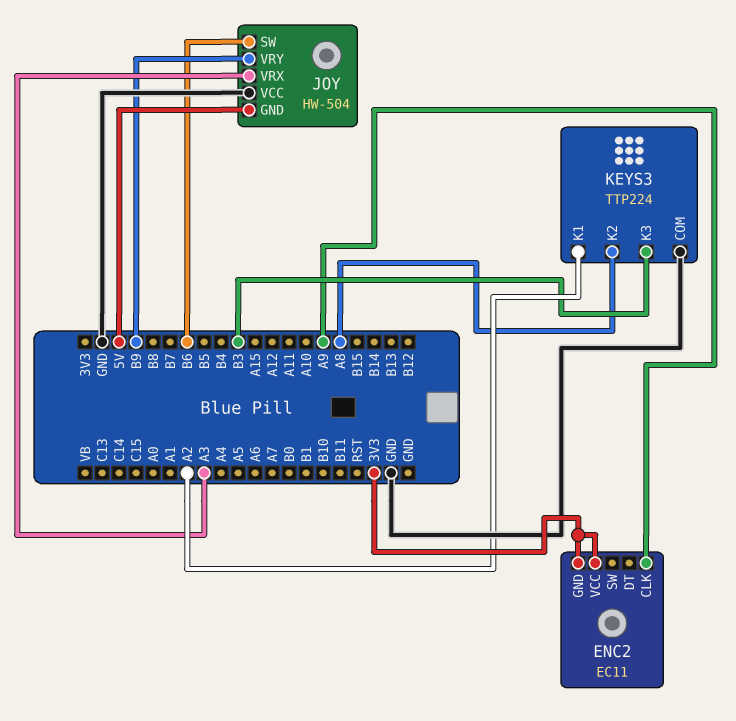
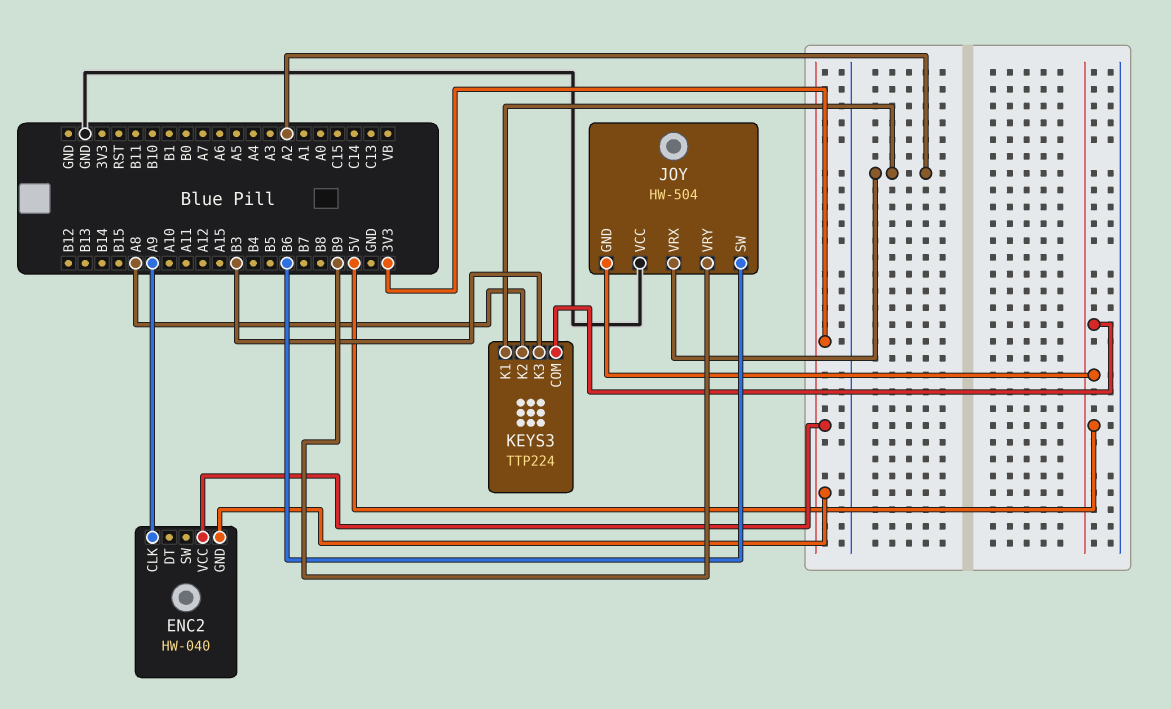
ENC2: EC11 -> HW-040
JOY pin VRX: A3 -> A2
KEYS3 pin COM: GND -> 5V

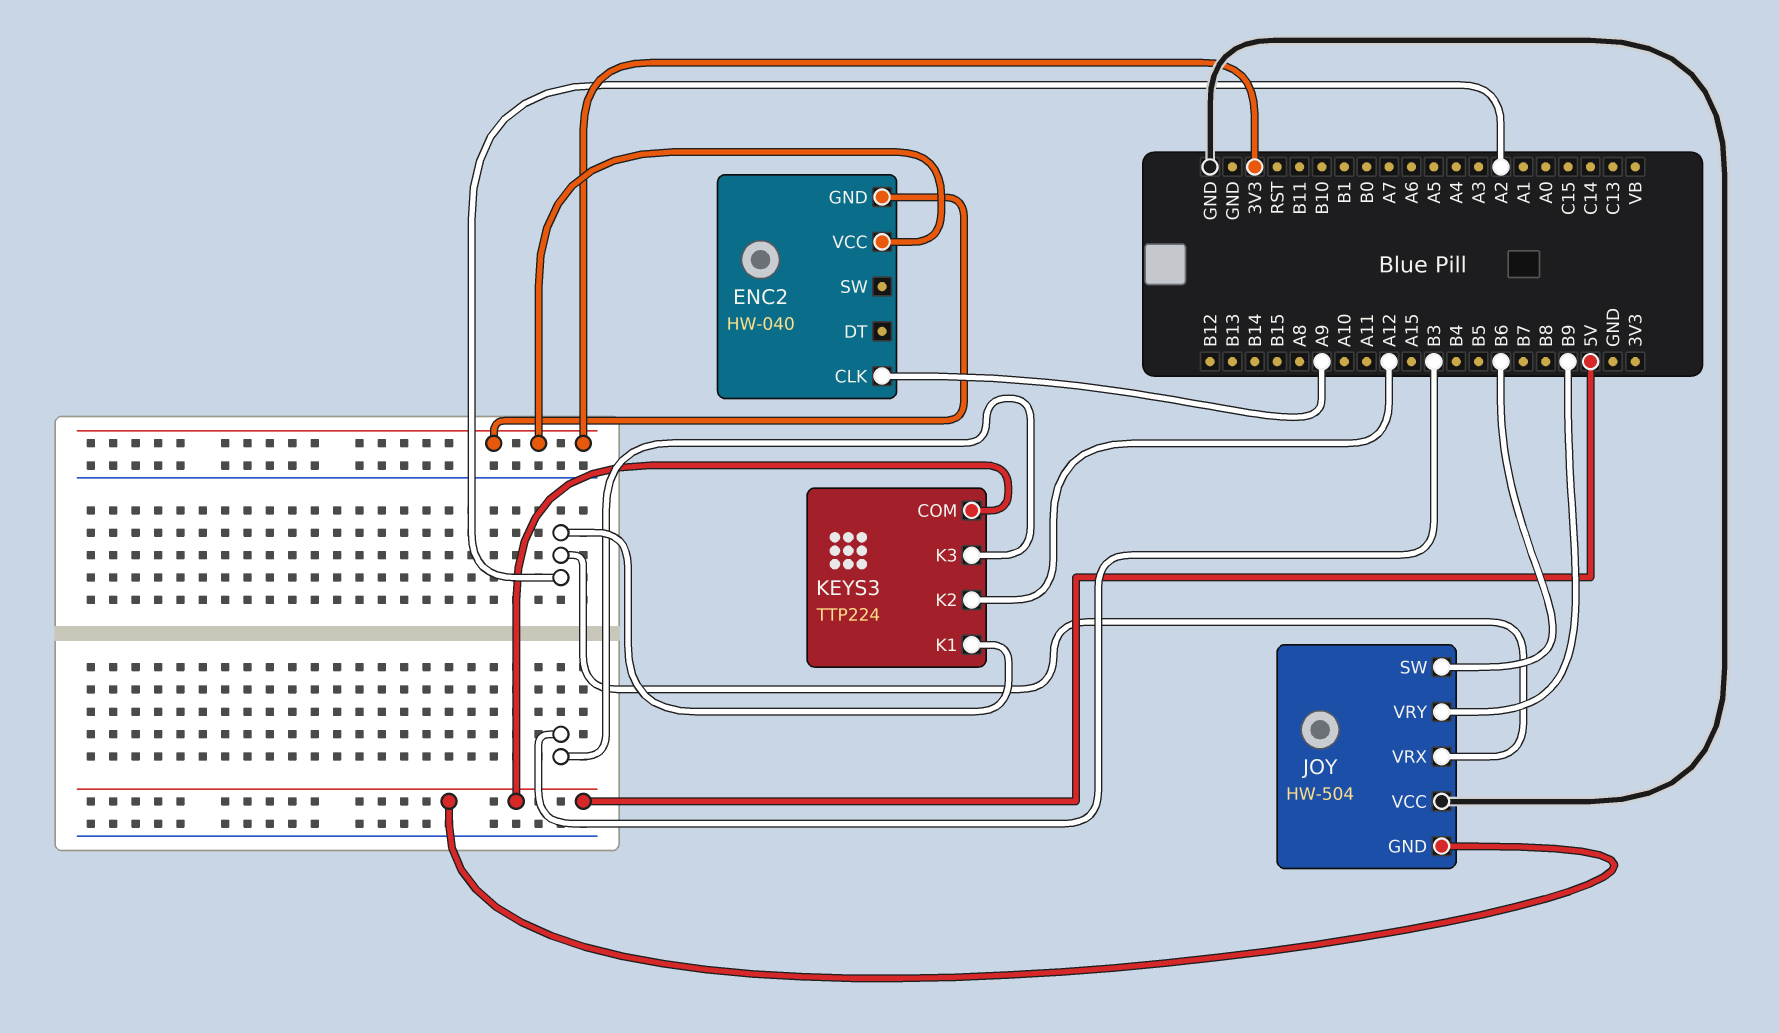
KEYS3 pin K2: A8 -> A12

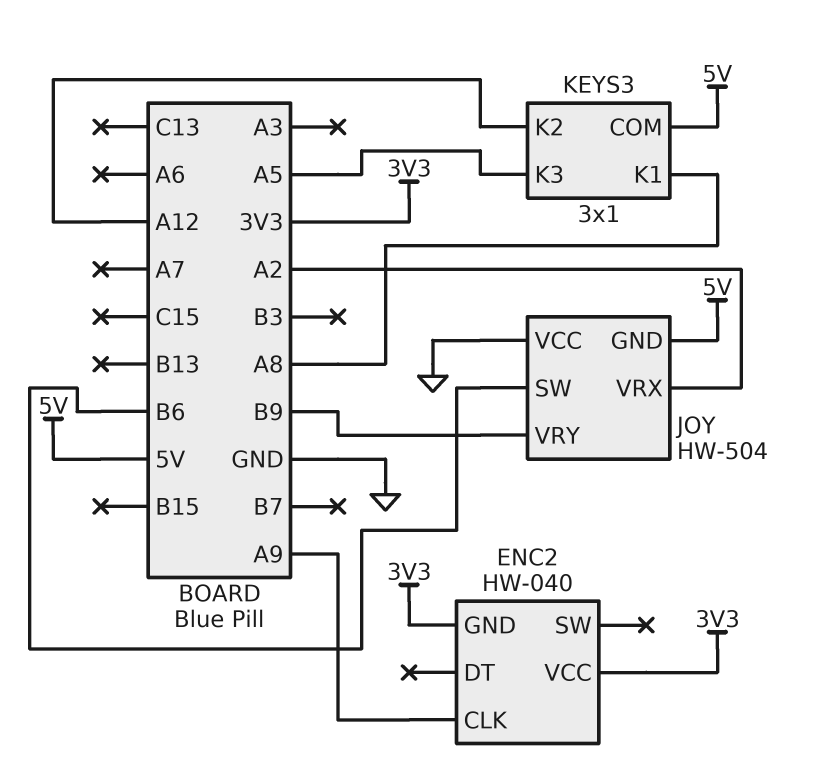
KEYS3: TTP224 -> 3x1
KEYS3 pin K1: A2 -> A8
KEYS3 pin K3: B3 -> A5

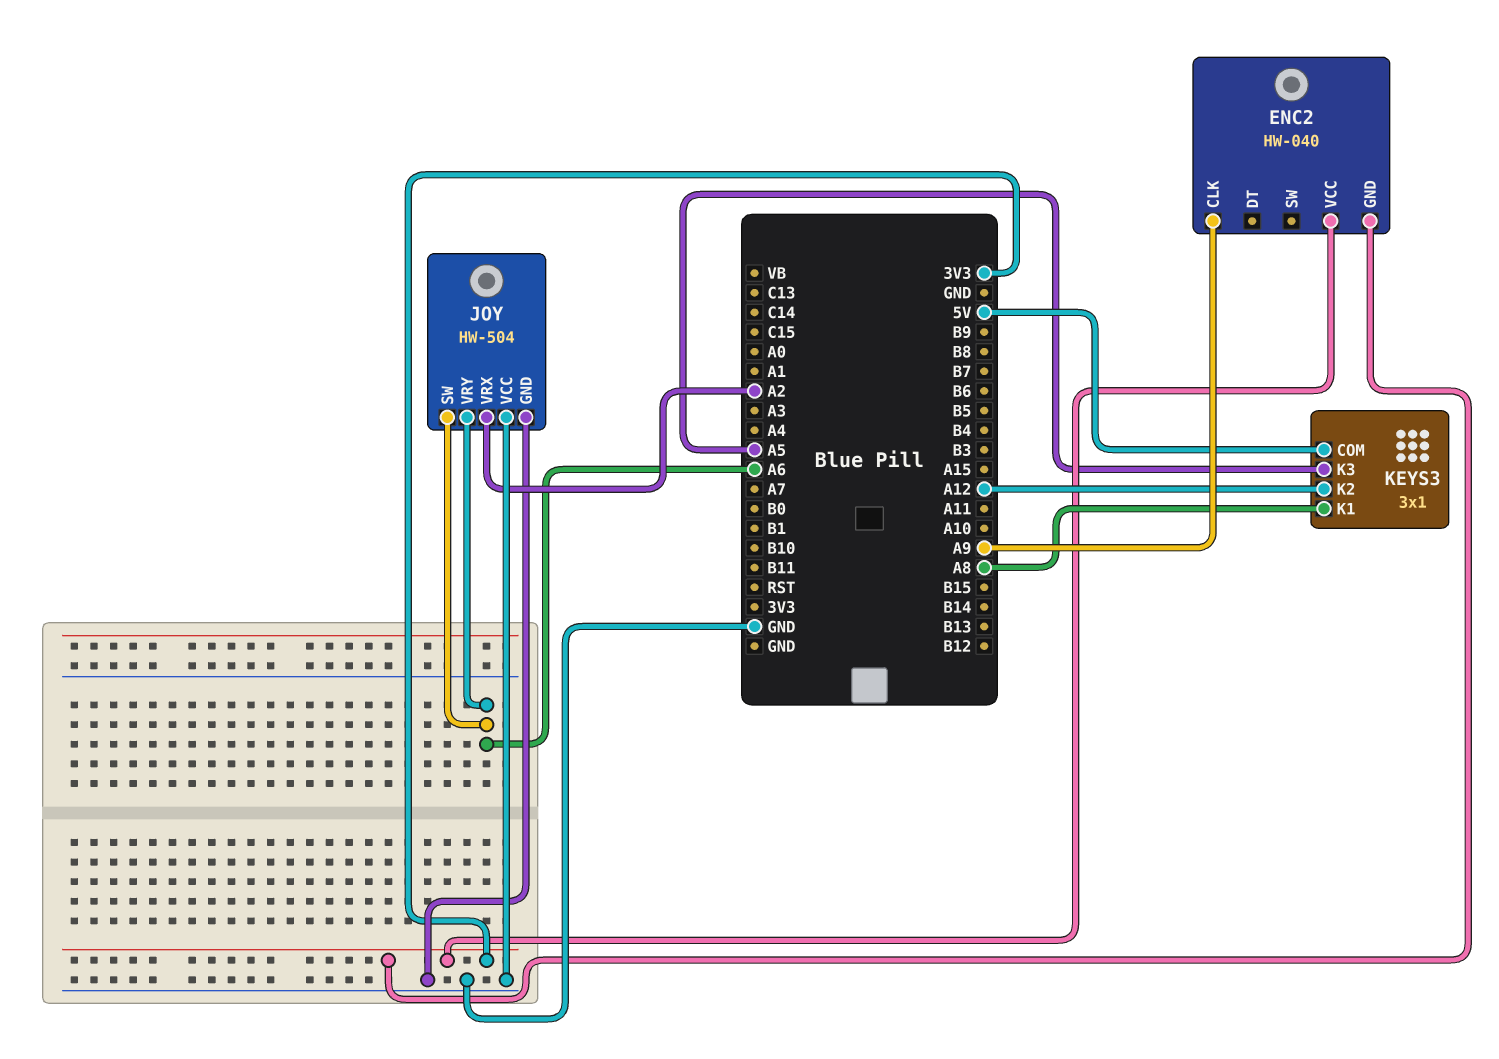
JOY pin GND: 5V -> GND
JOY pin SW: B6 -> A6
JOY pin VRY: B9 -> A6

